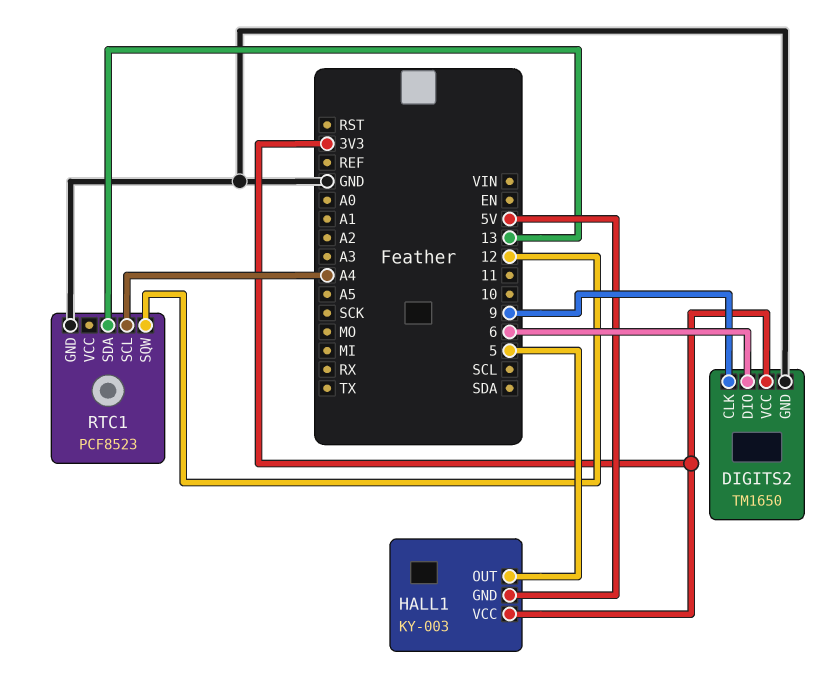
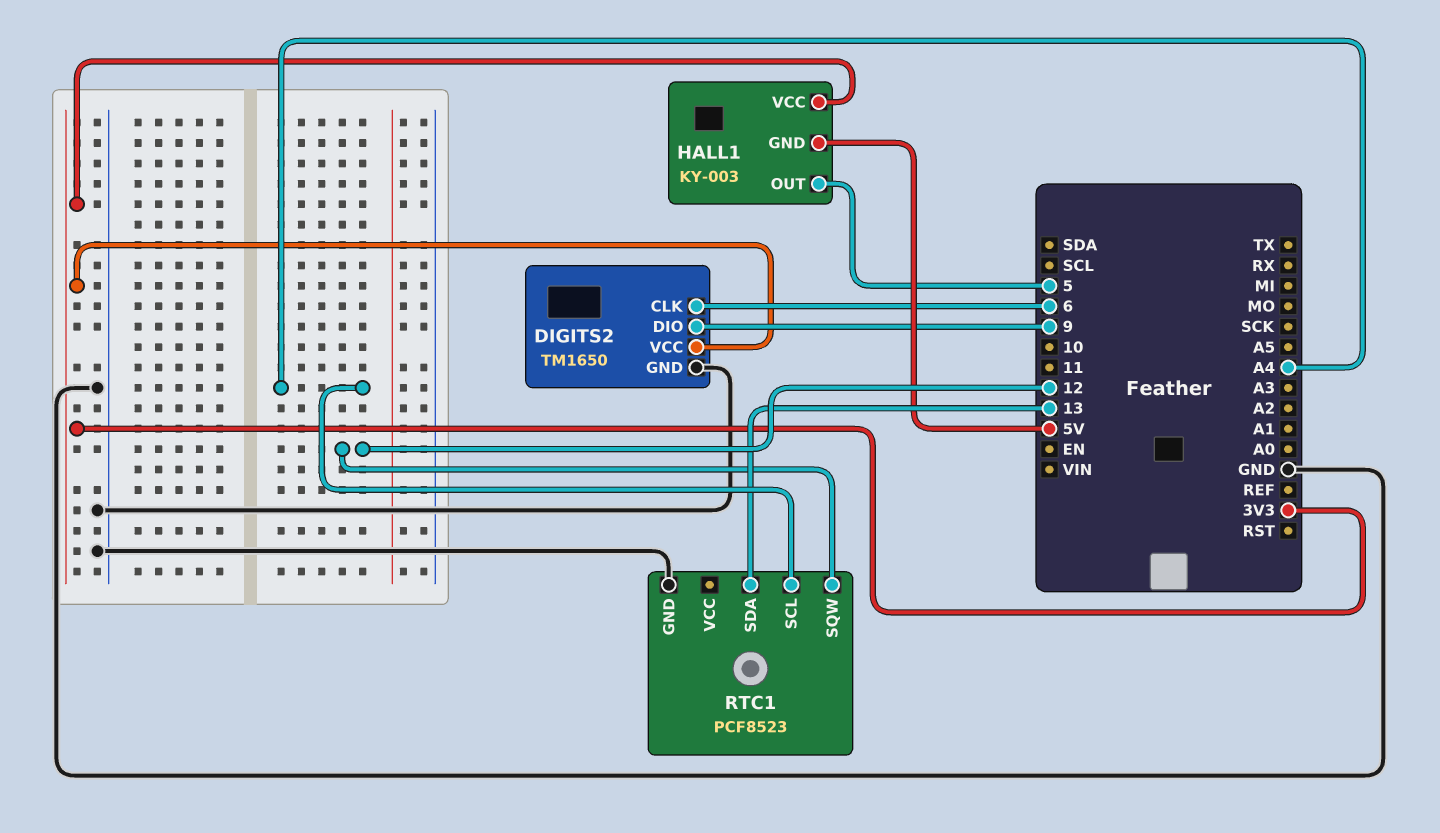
DIGITS2 pin CLK: 9 -> 6
DIGITS2 pin DIO: 6 -> 9

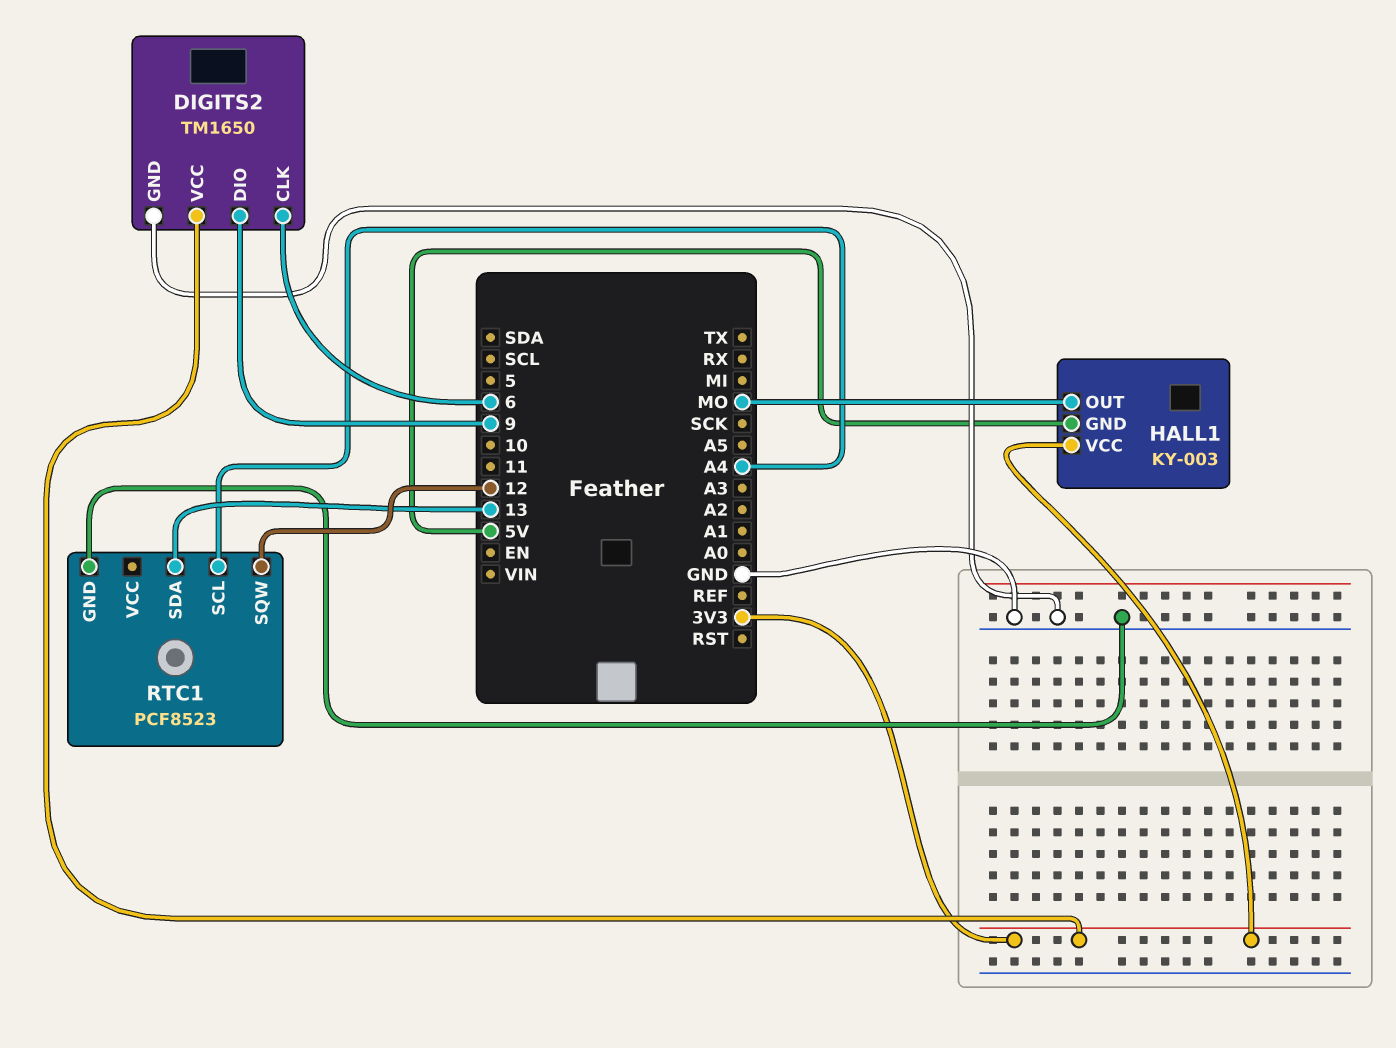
HALL1 pin OUT: 5 -> MO

